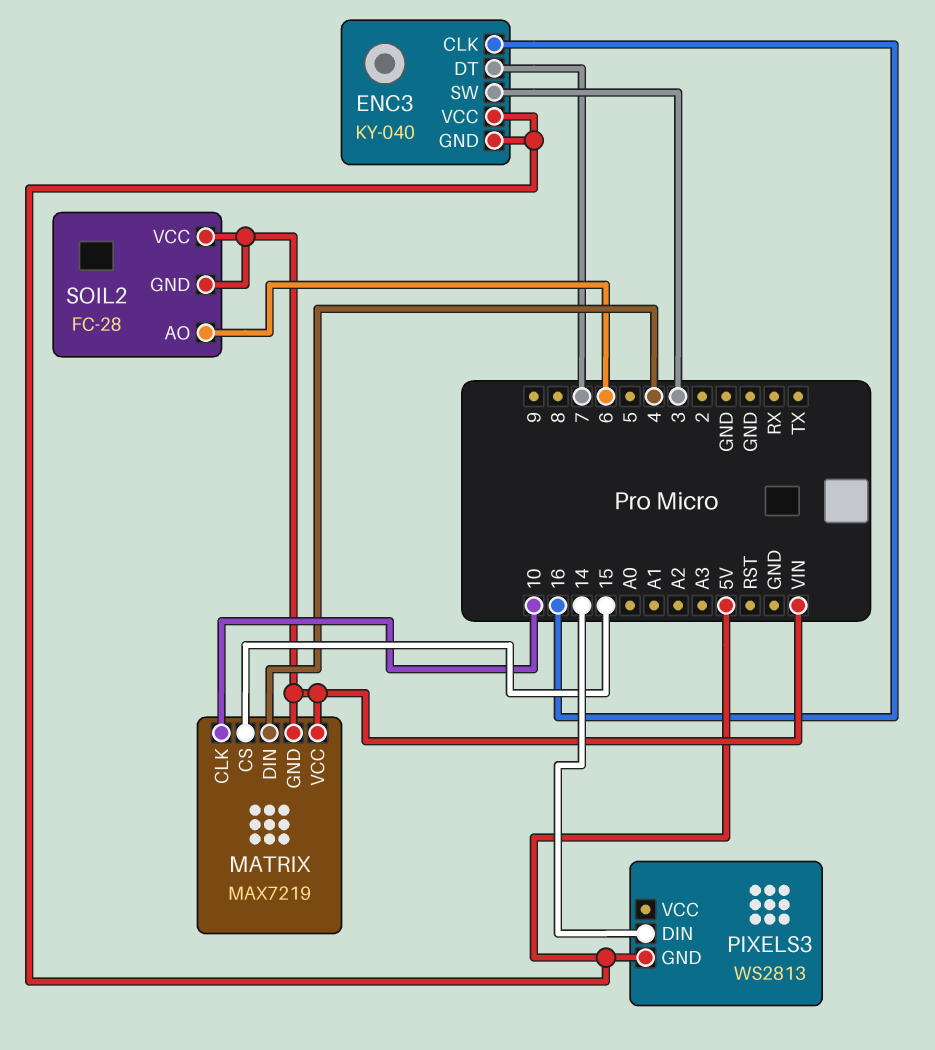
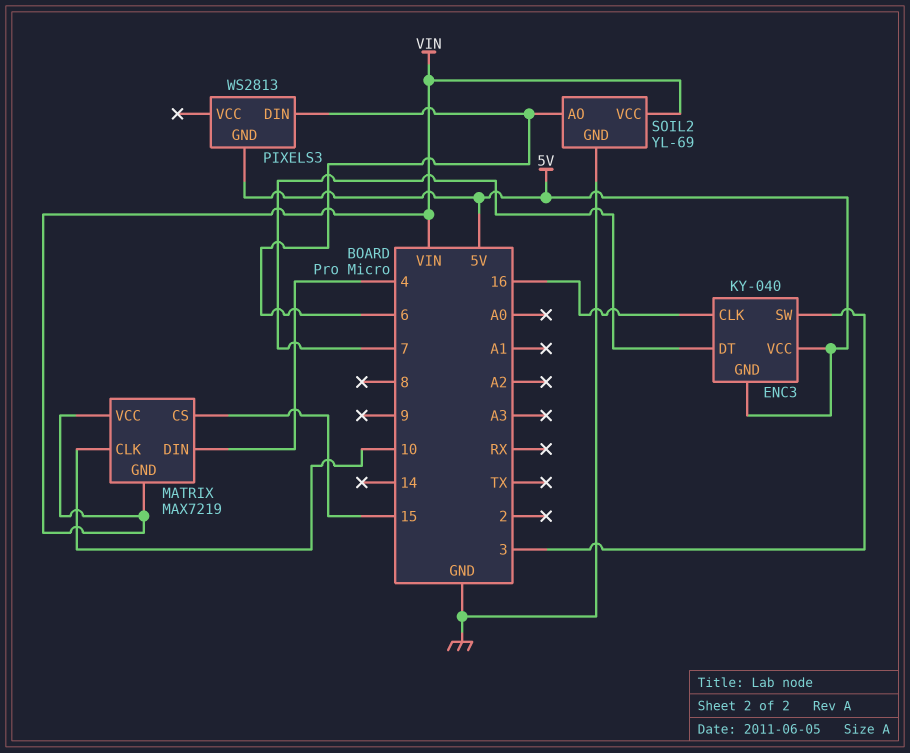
PIXELS3 pin DIN: 14 -> 6
SOIL2: FC-28 -> YL-69
SOIL2 pin GND: VIN -> GND

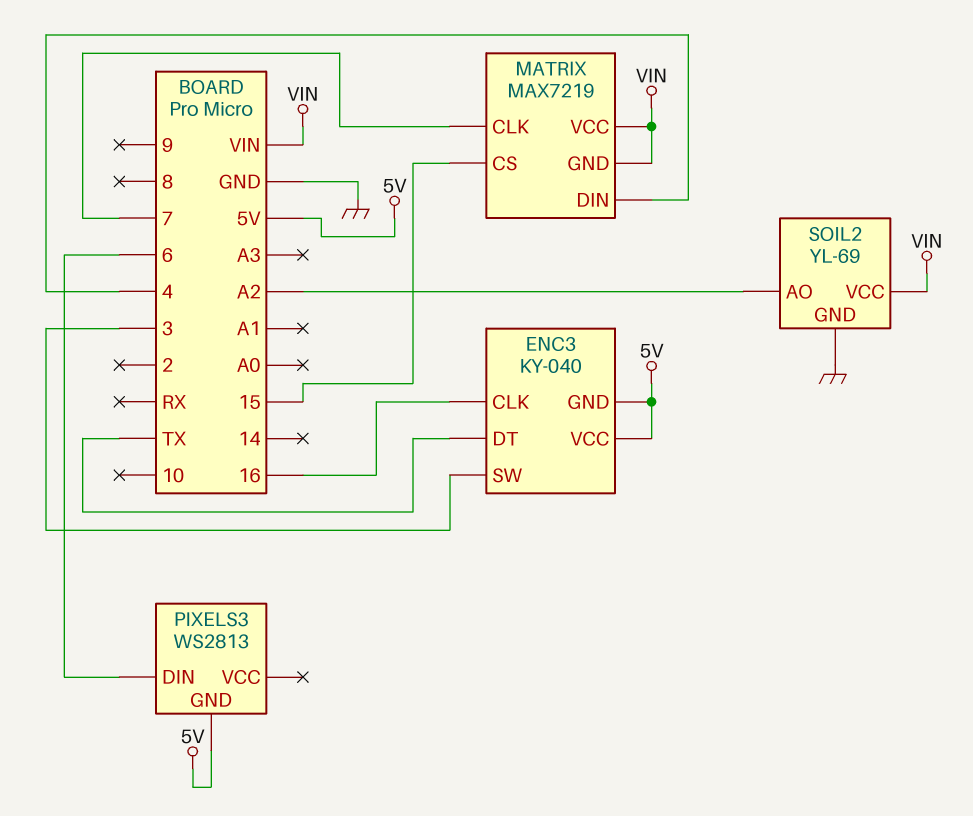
ENC3 pin DT: 7 -> TX
MATRIX pin CLK: 10 -> 7
SOIL2 pin AO: 6 -> A2

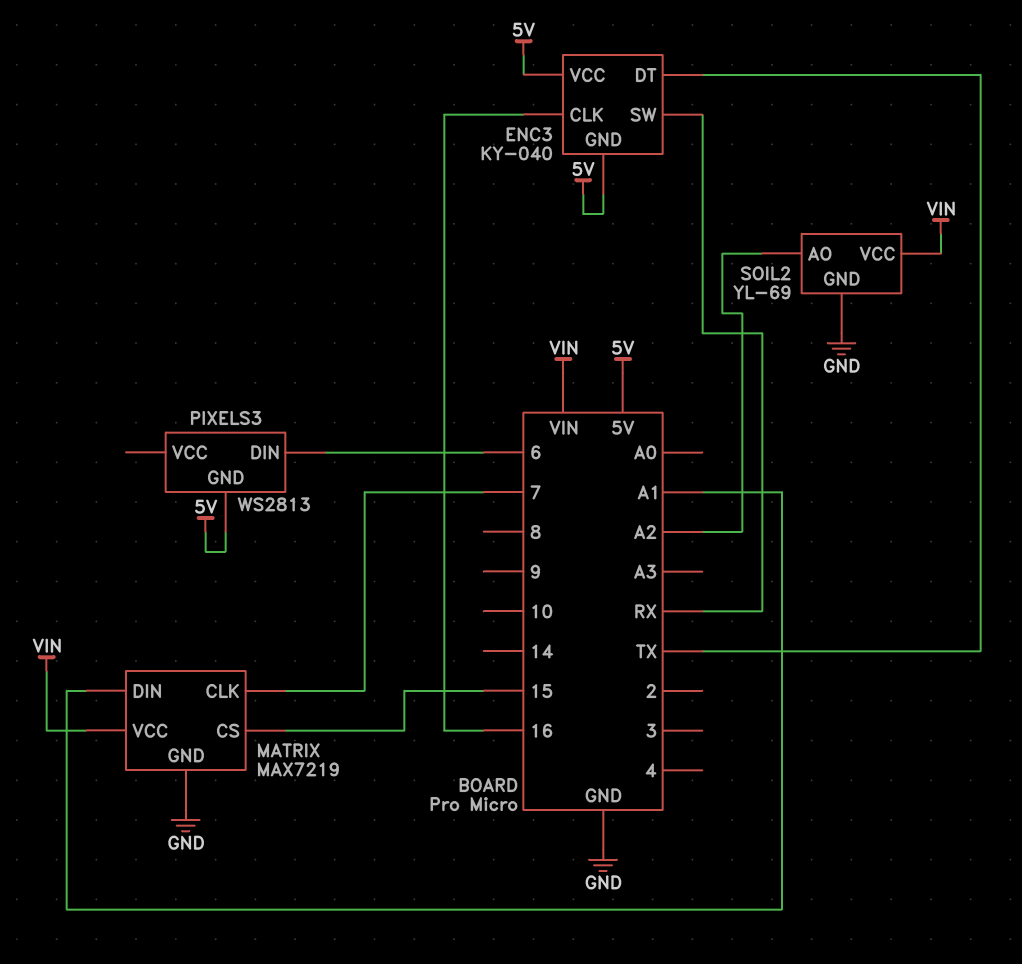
ENC3 pin SW: 3 -> RX
MATRIX pin DIN: 4 -> A1
MATRIX pin GND: VIN -> GND

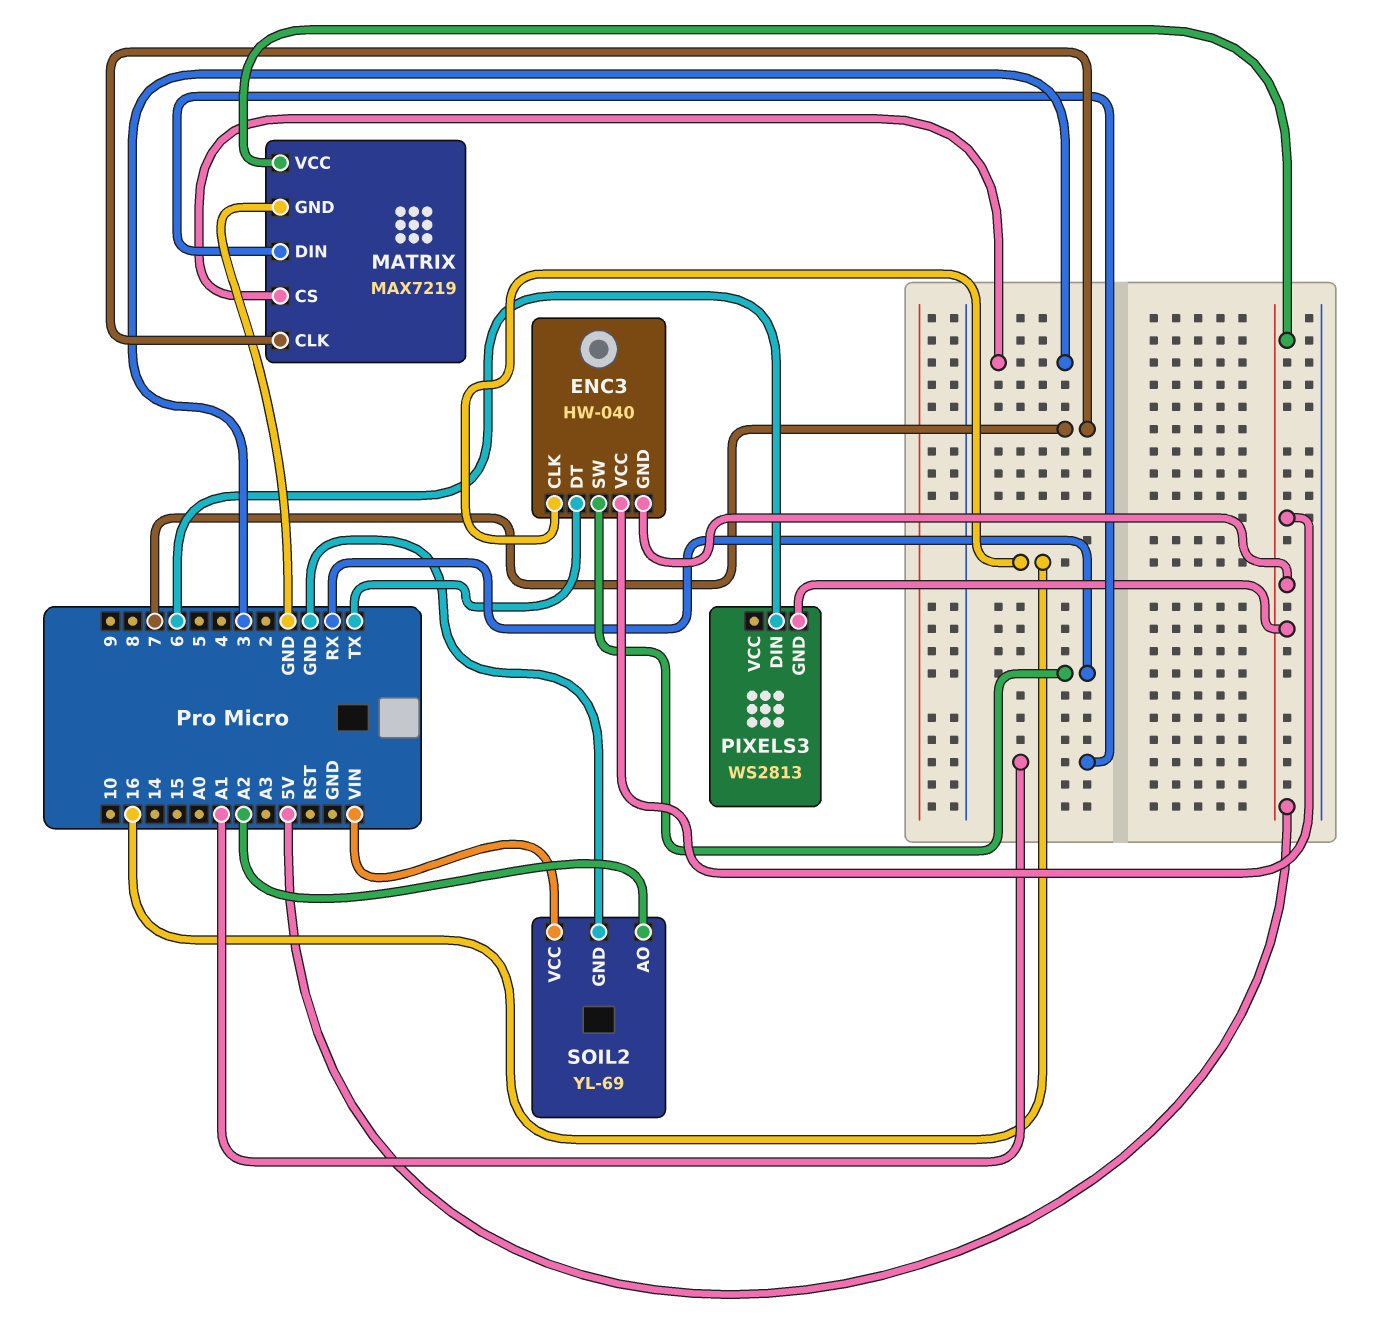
ENC3: KY-040 -> HW-040
MATRIX pin CS: 15 -> 3
MATRIX pin VCC: VIN -> 5V

